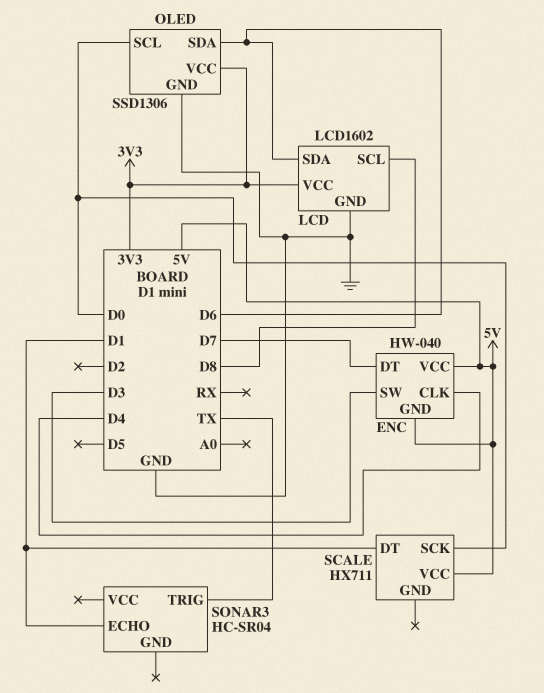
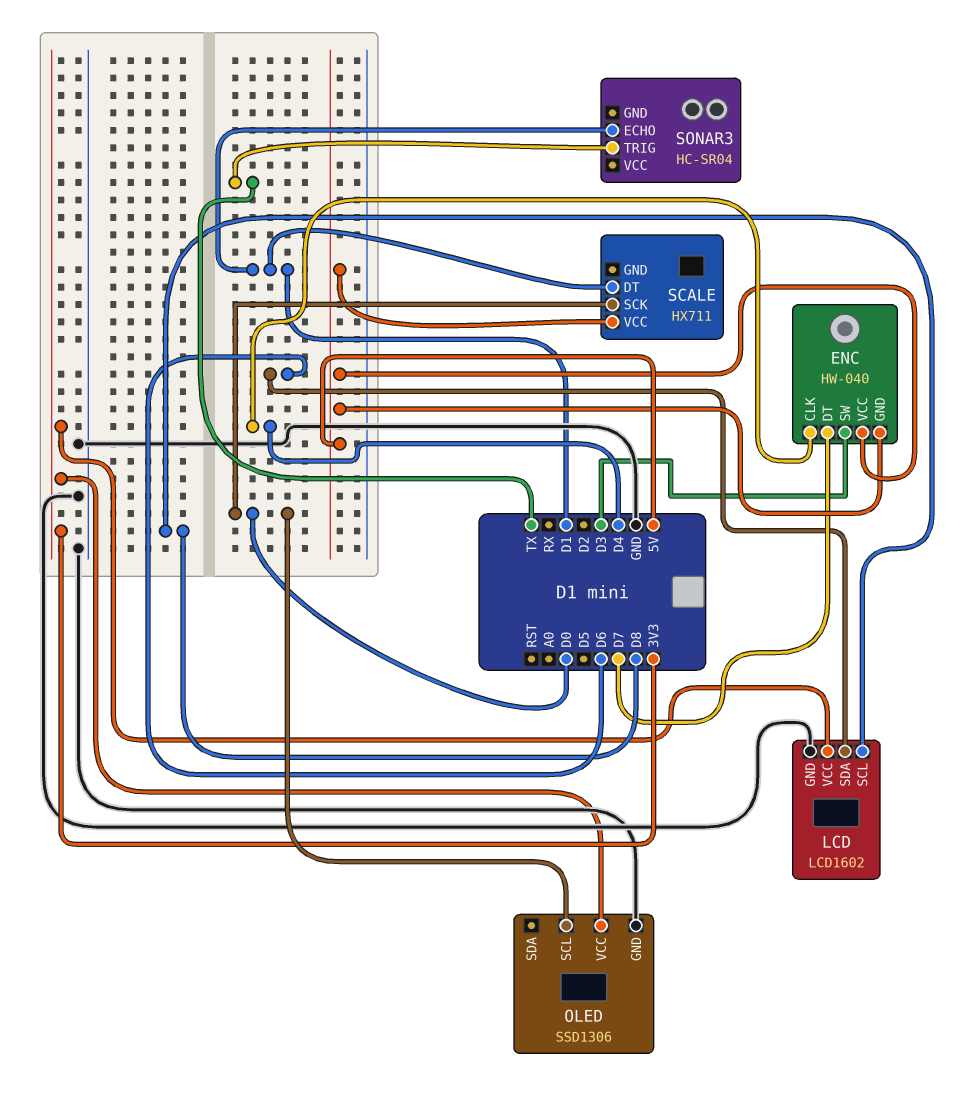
OLED pin SDA: D6 -> none

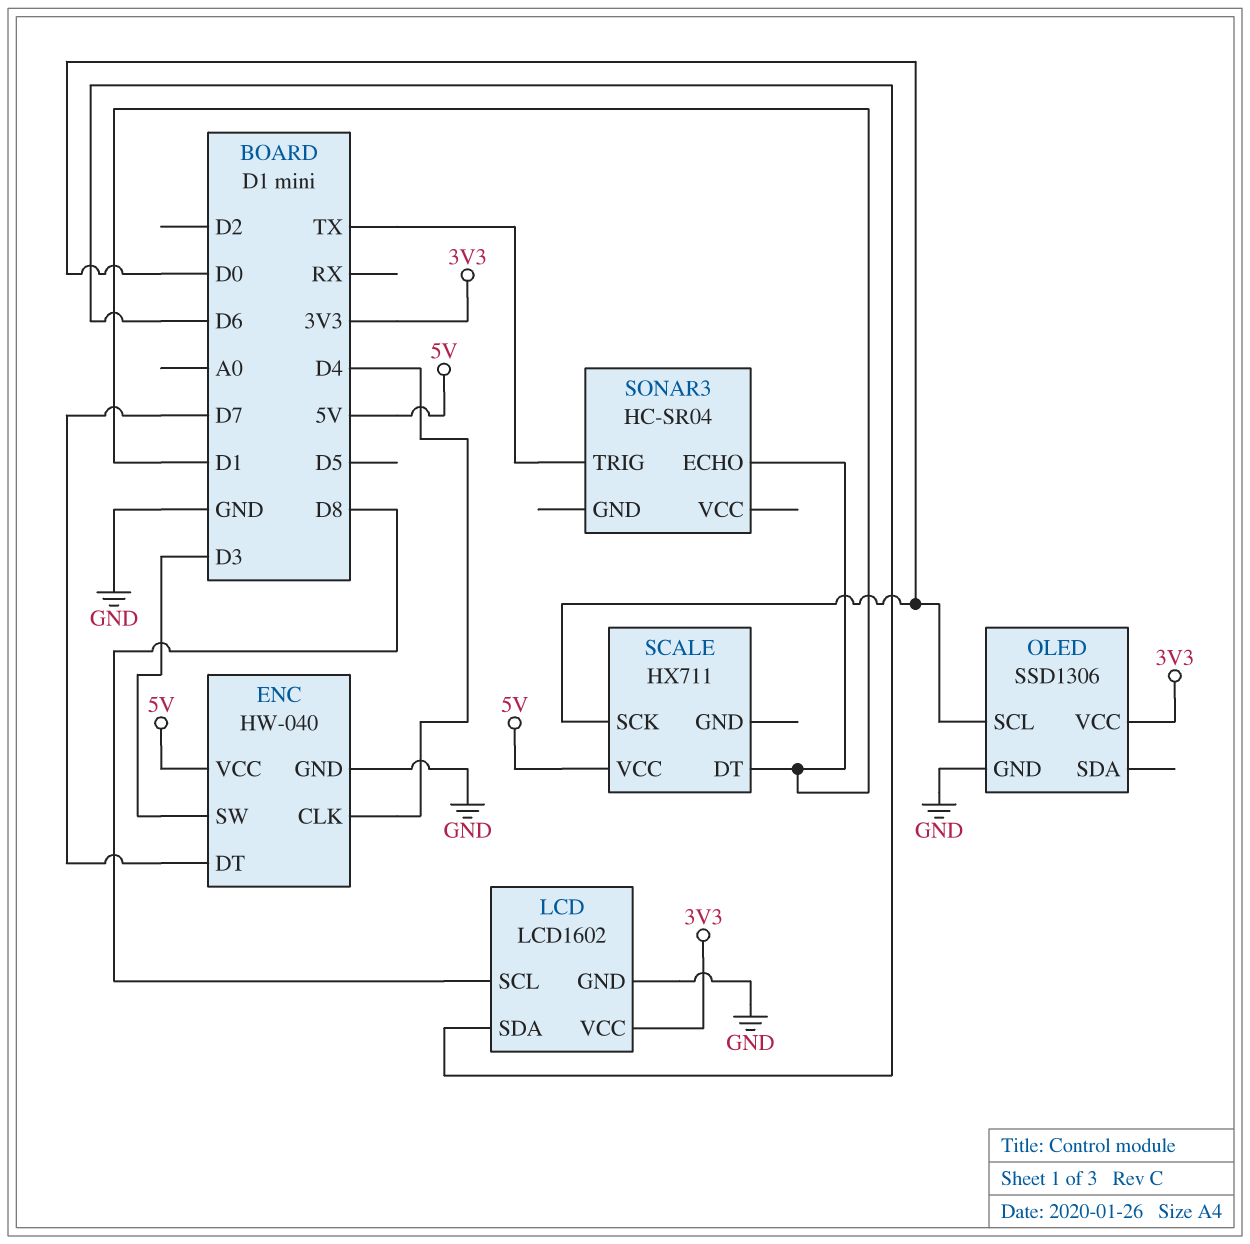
ENC pin GND: 5V -> GND

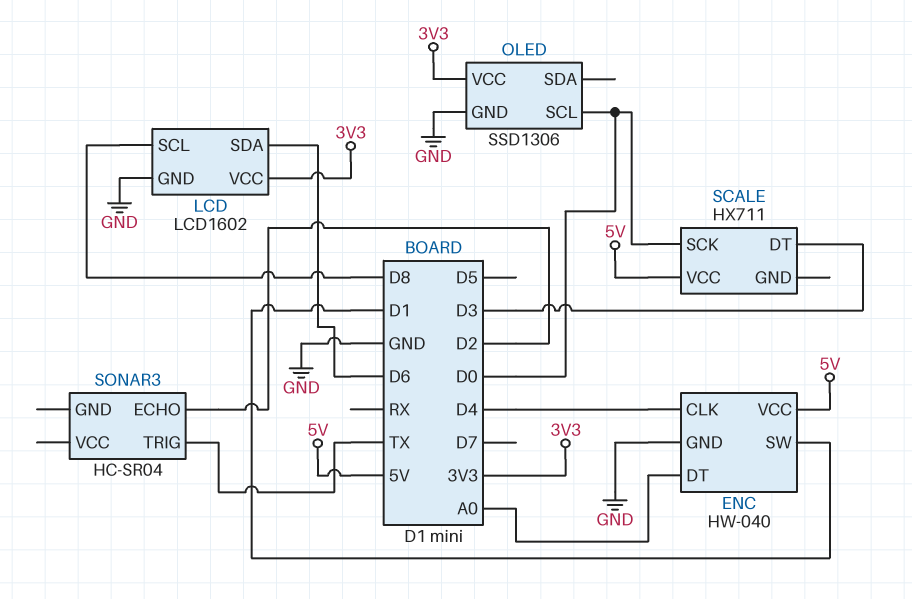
ENC pin DT: D7 -> A0
ENC pin SW: D3 -> D1
SCALE pin DT: D1 -> D3
SONAR3 pin ECHO: D1 -> D2

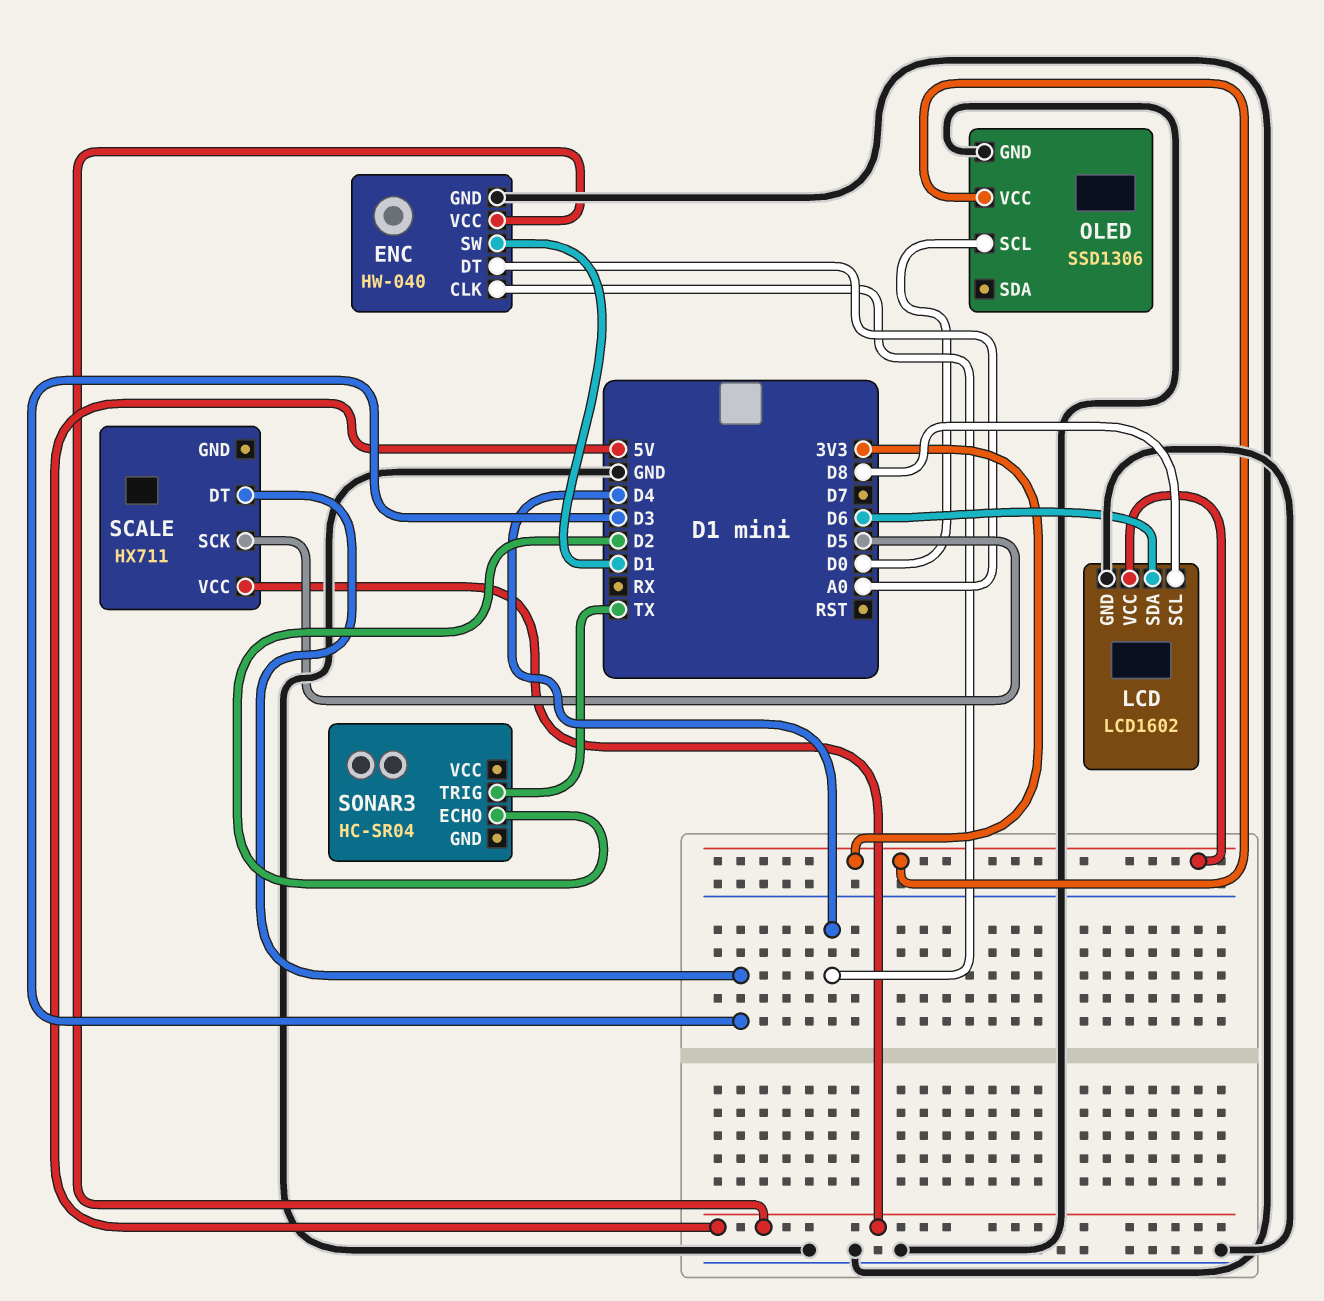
SCALE pin SCK: D0 -> D5

